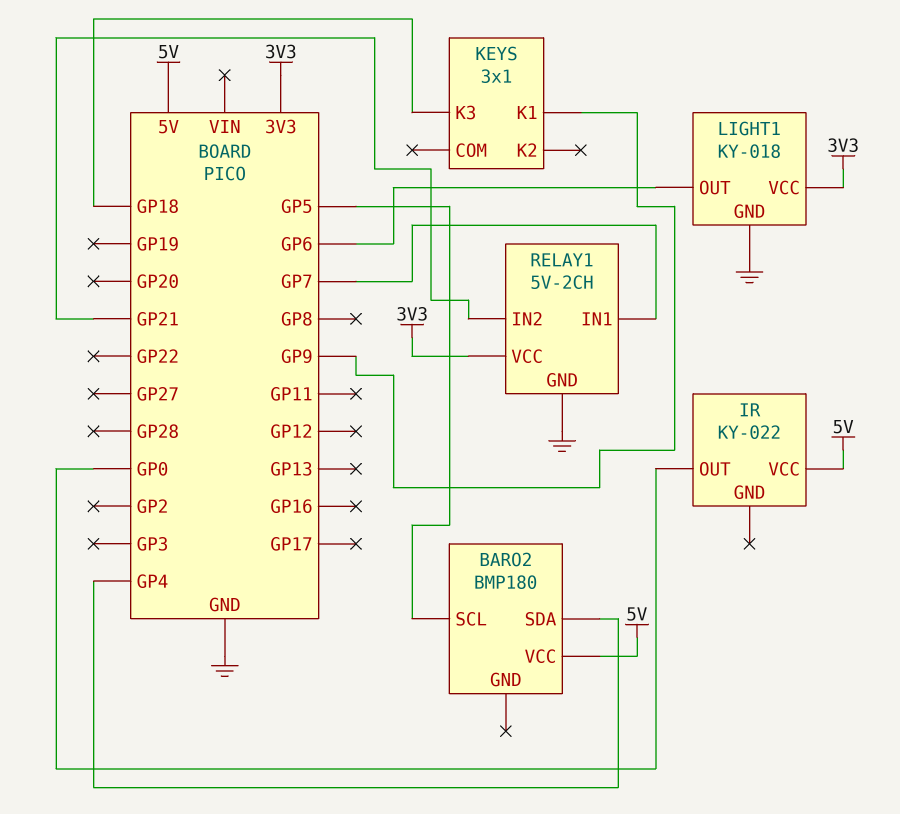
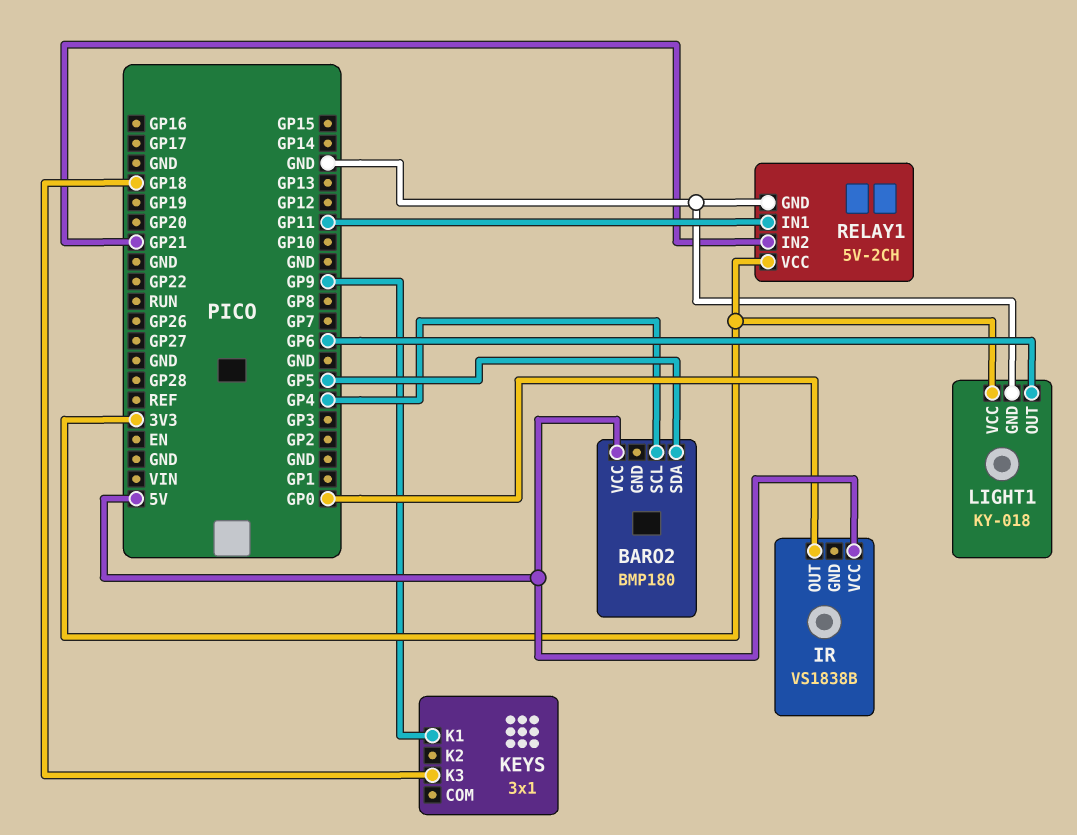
BARO2 pin SCL: GP5 -> GP4
BARO2 pin SDA: GP4 -> GP5
IR: KY-022 -> VS1838B
RELAY1 pin IN1: GP7 -> GP11

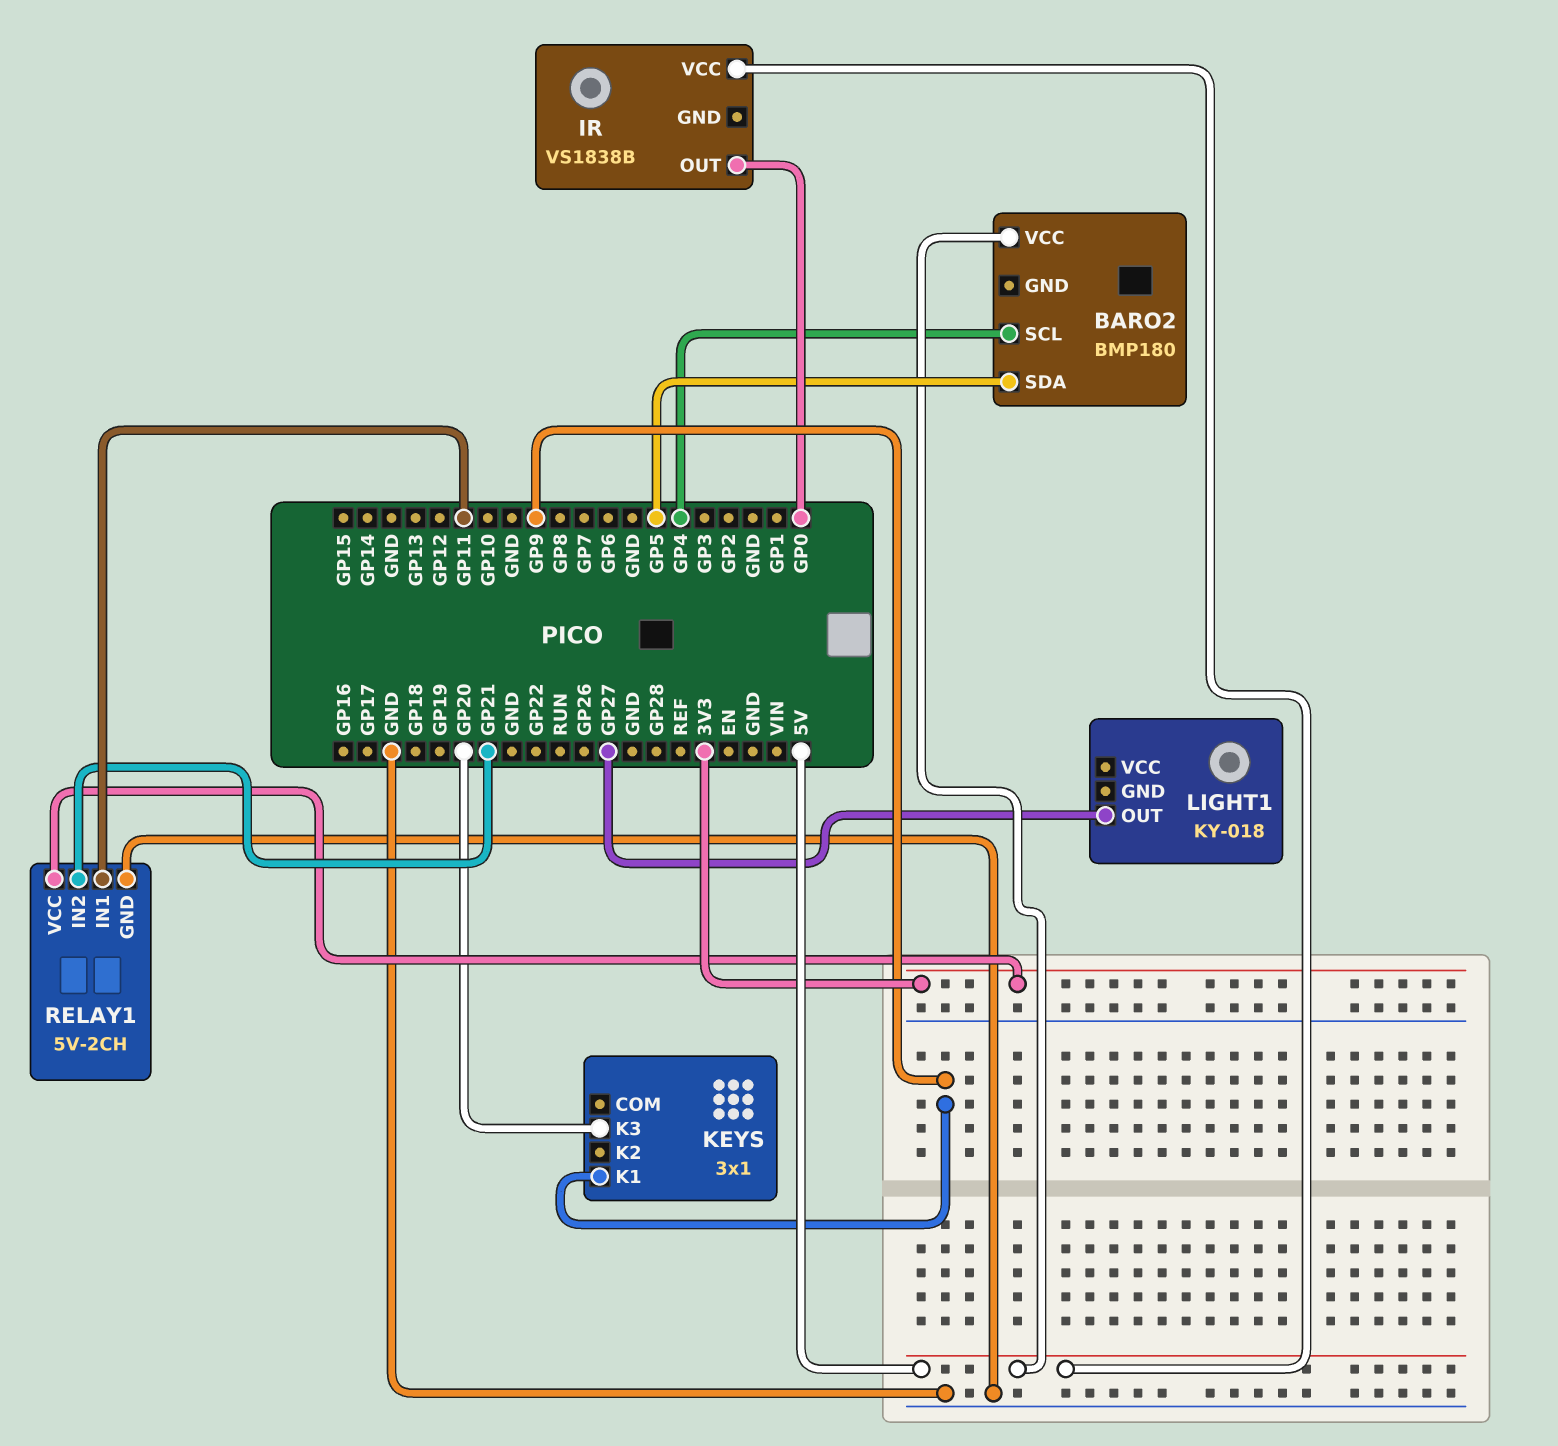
KEYS pin K3: GP18 -> GP20
LIGHT1 pin GND: GND -> none
LIGHT1 pin OUT: GP6 -> GP27
LIGHT1 pin VCC: 3V3 -> none

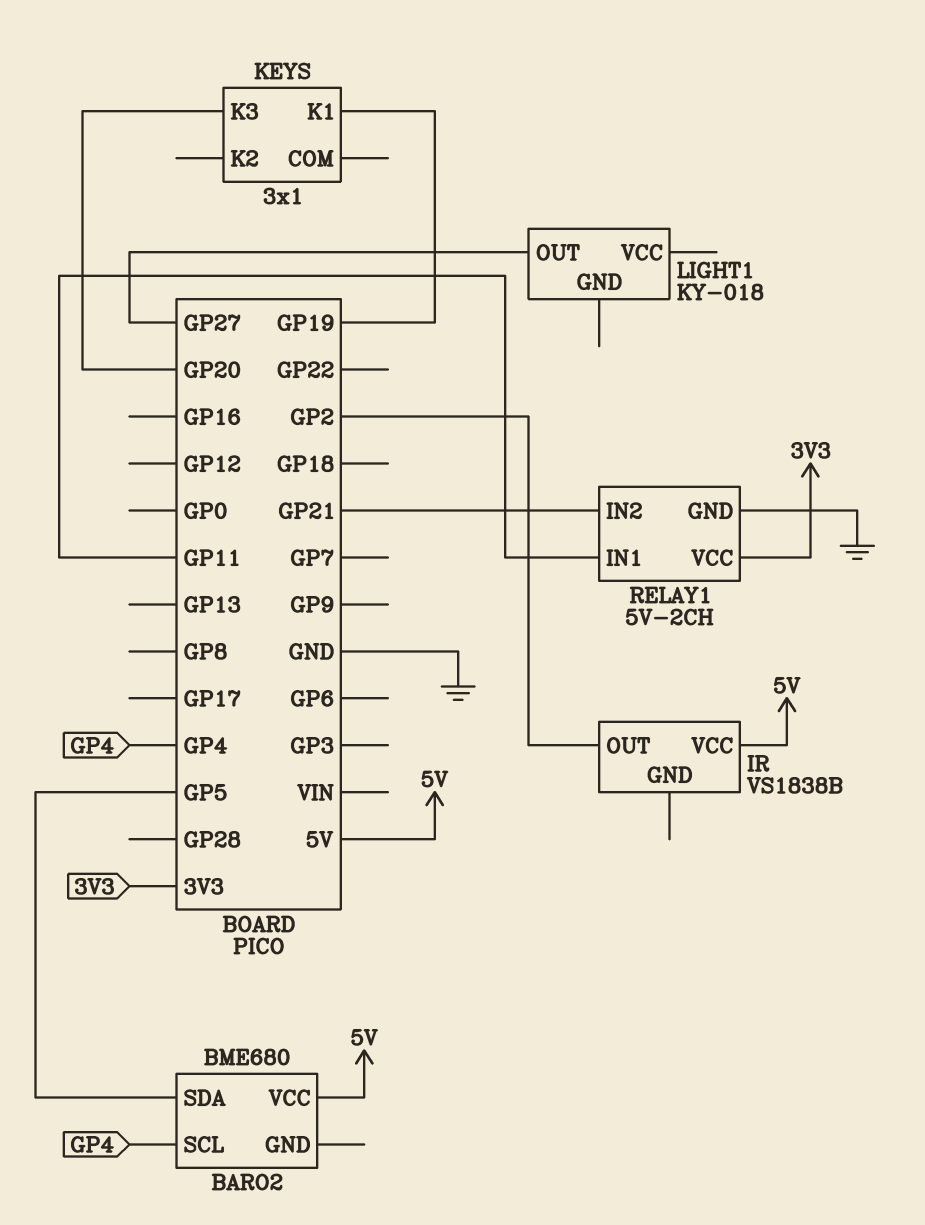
BARO2: BMP180 -> BME680
IR pin OUT: GP0 -> GP2
KEYS pin K1: GP9 -> GP19

